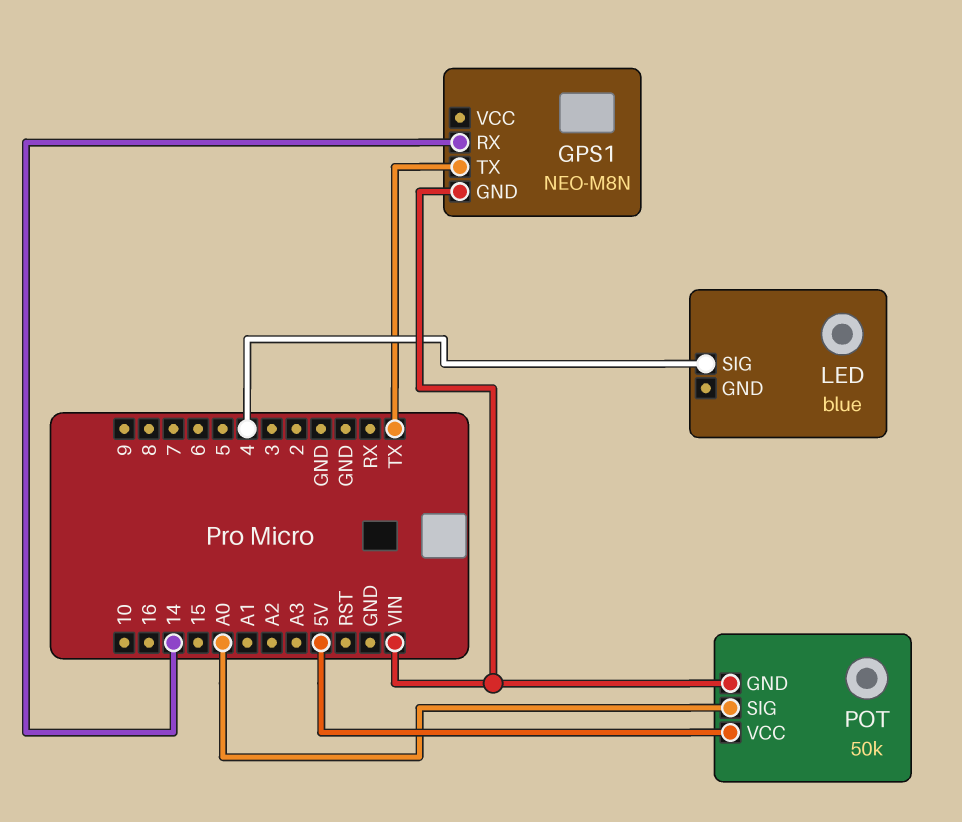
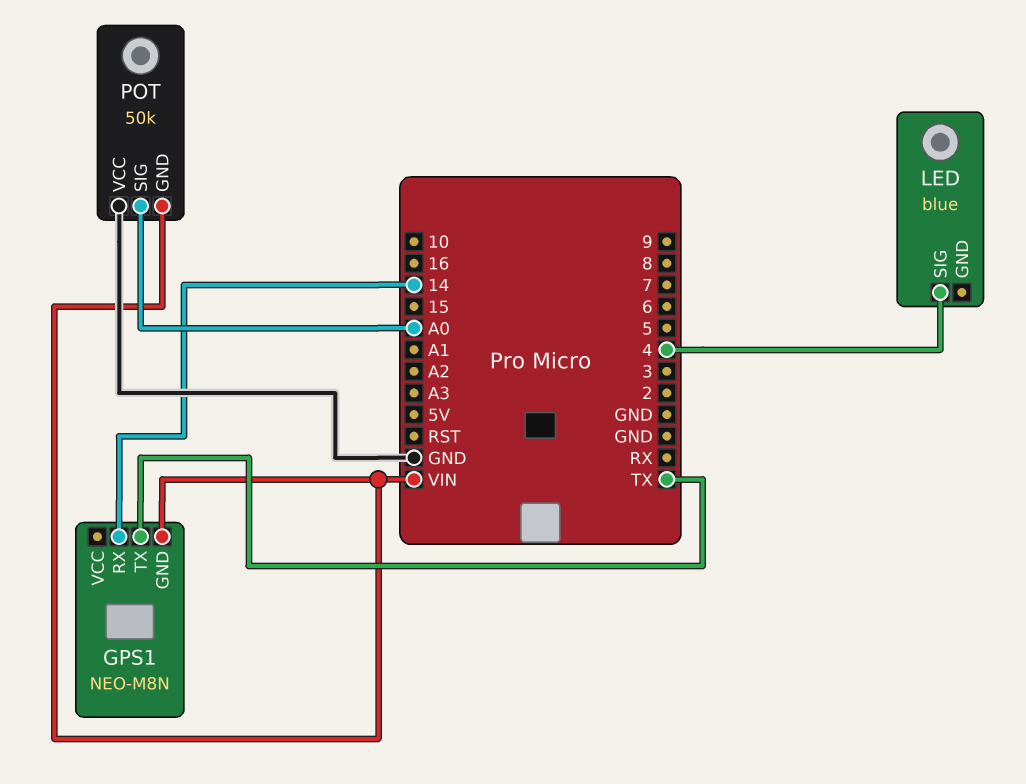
POT pin VCC: 5V -> GND

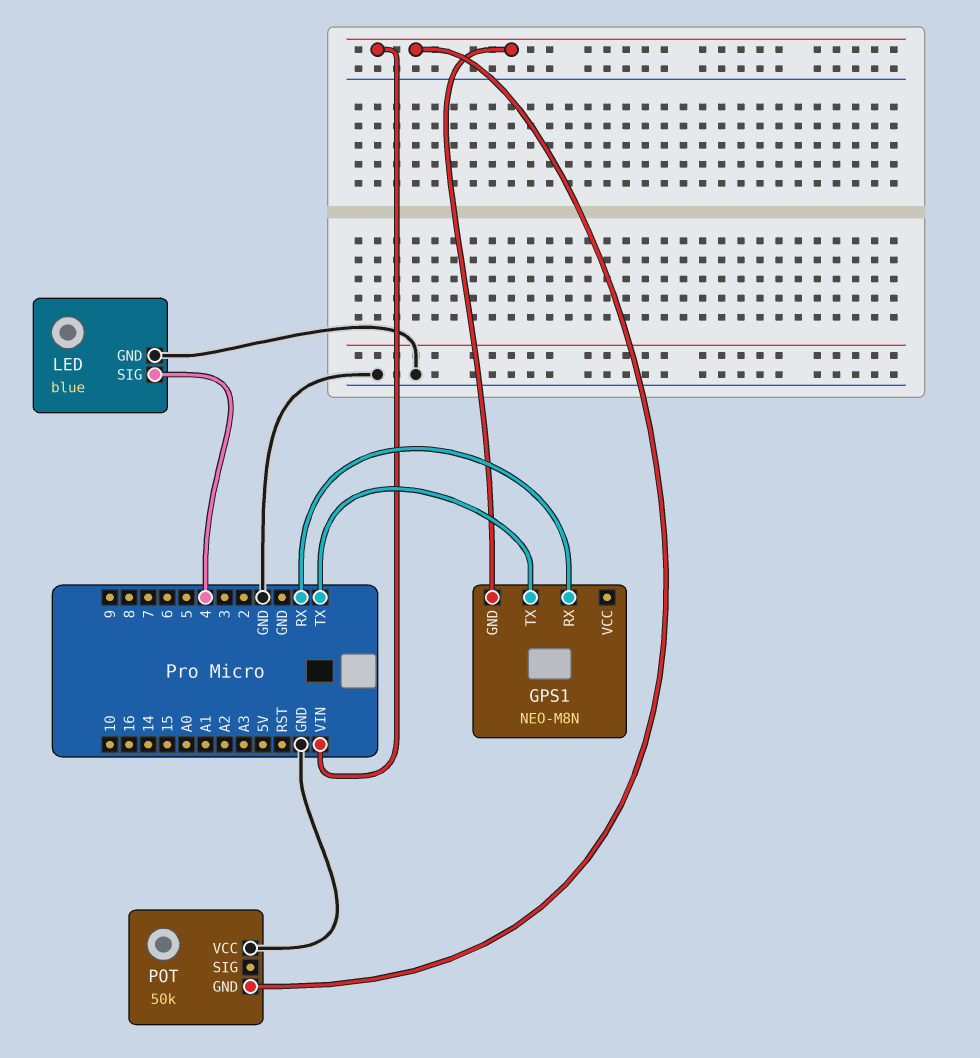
GPS1 pin RX: 14 -> RX
LED pin GND: none -> GND
POT pin SIG: A0 -> none

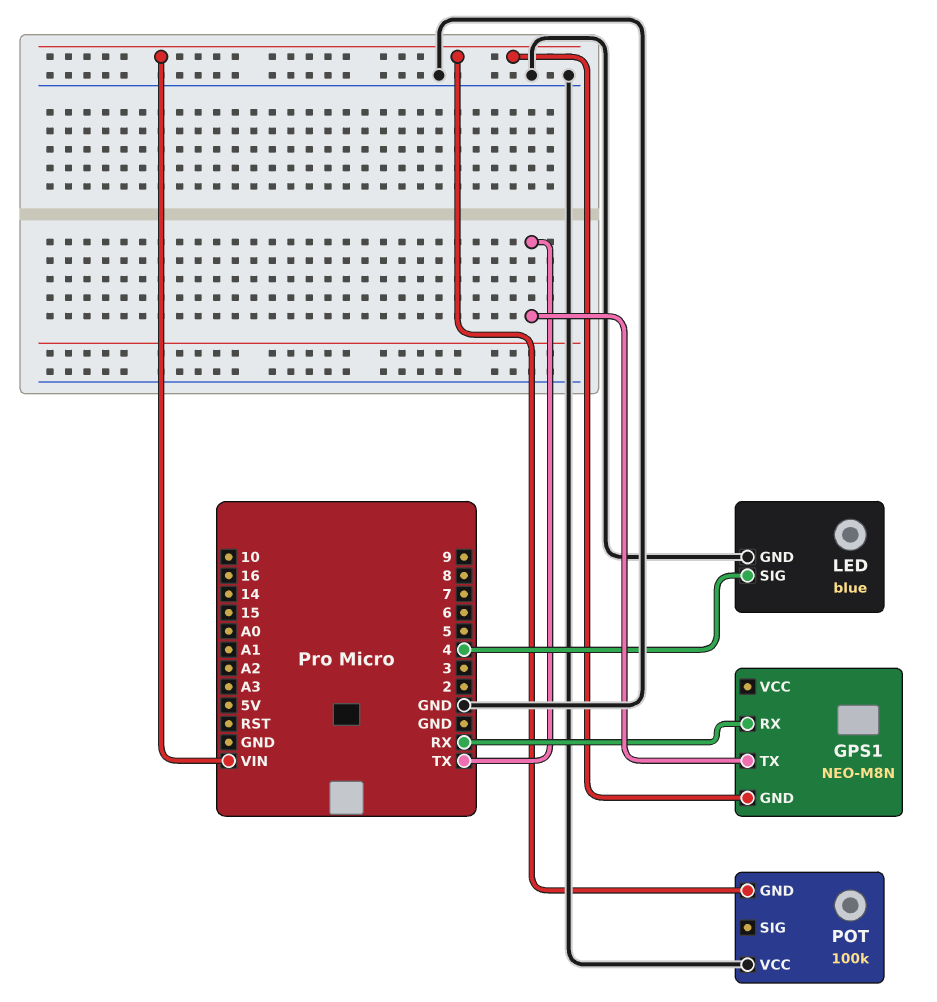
POT: 50k -> 100k

